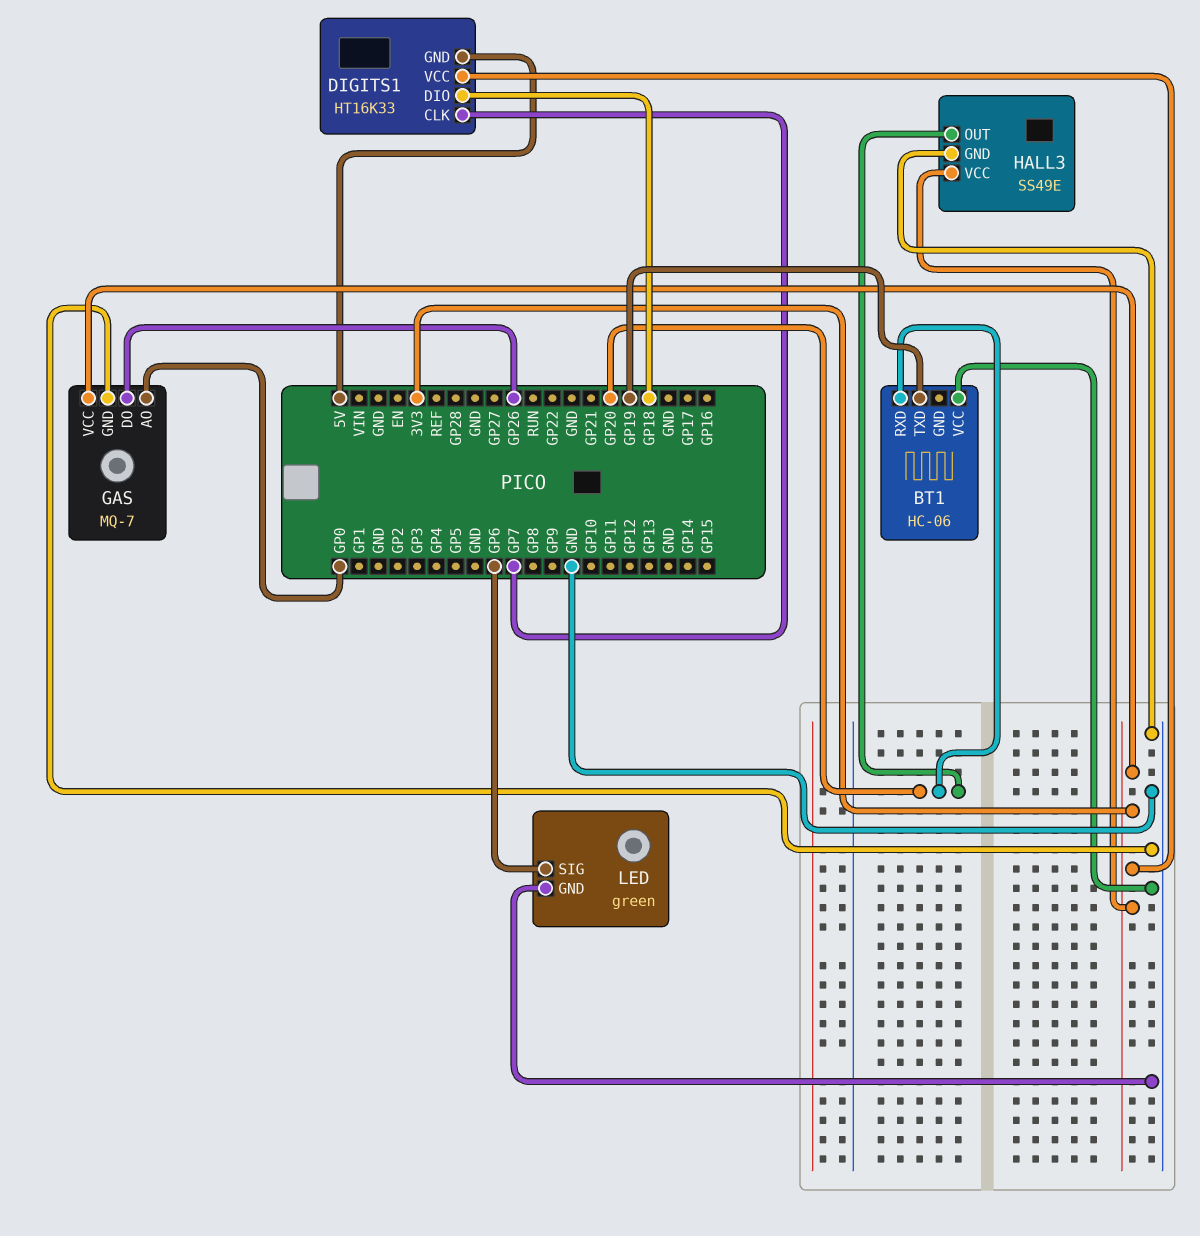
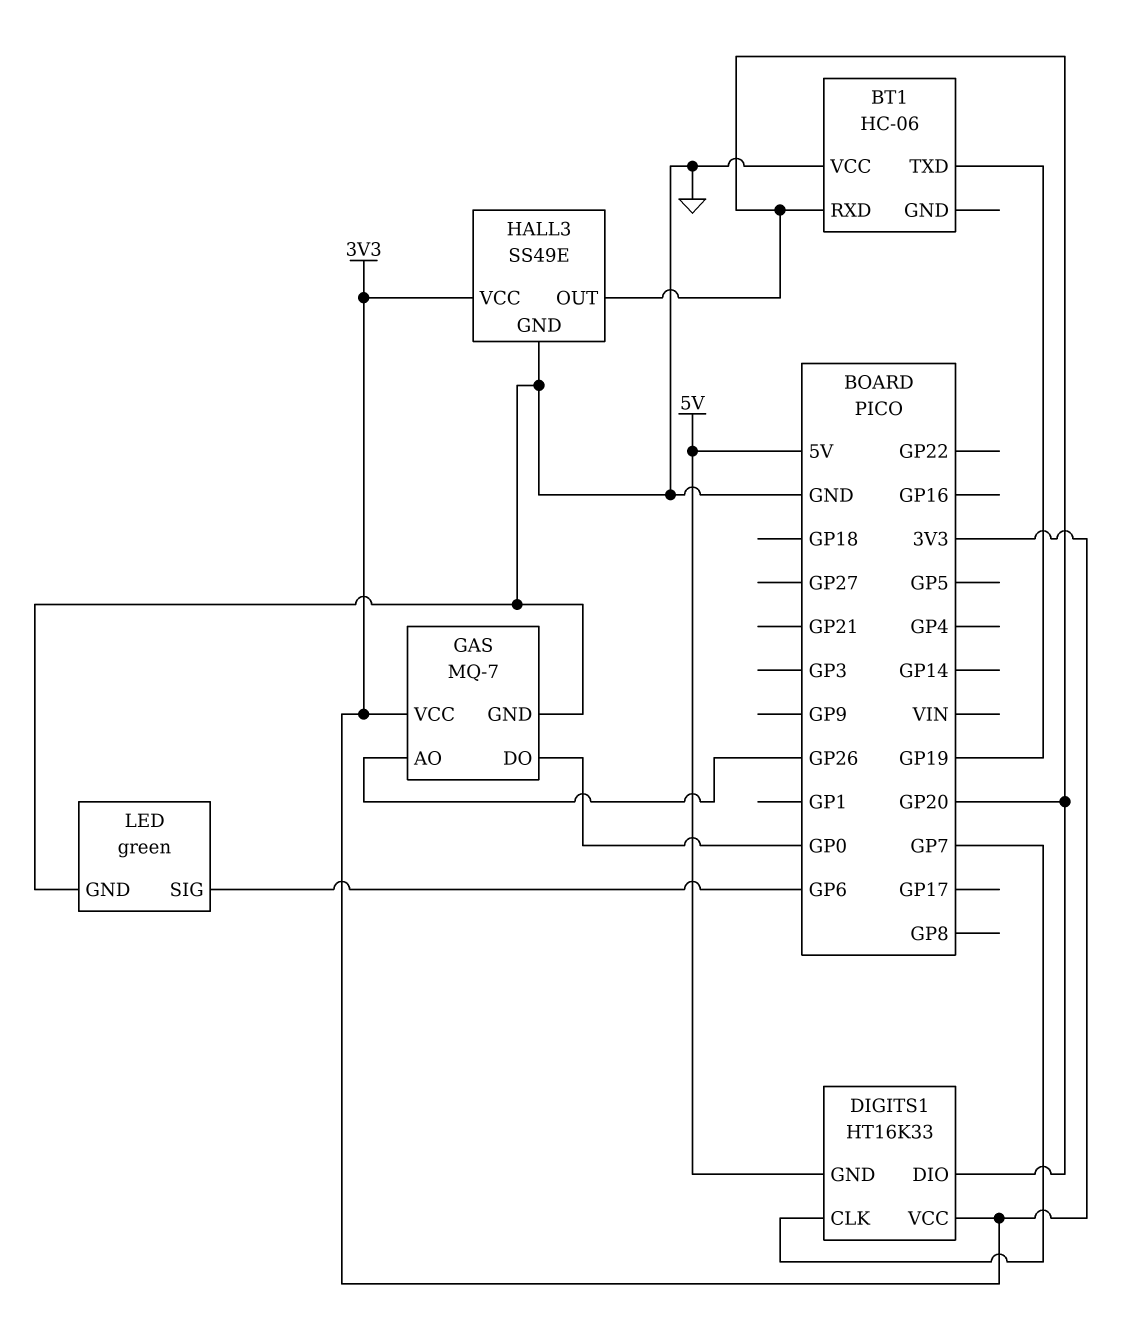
DIGITS1 pin DIO: GP18 -> GP20
GAS pin AO: GP0 -> GP26
GAS pin DO: GP26 -> GP0

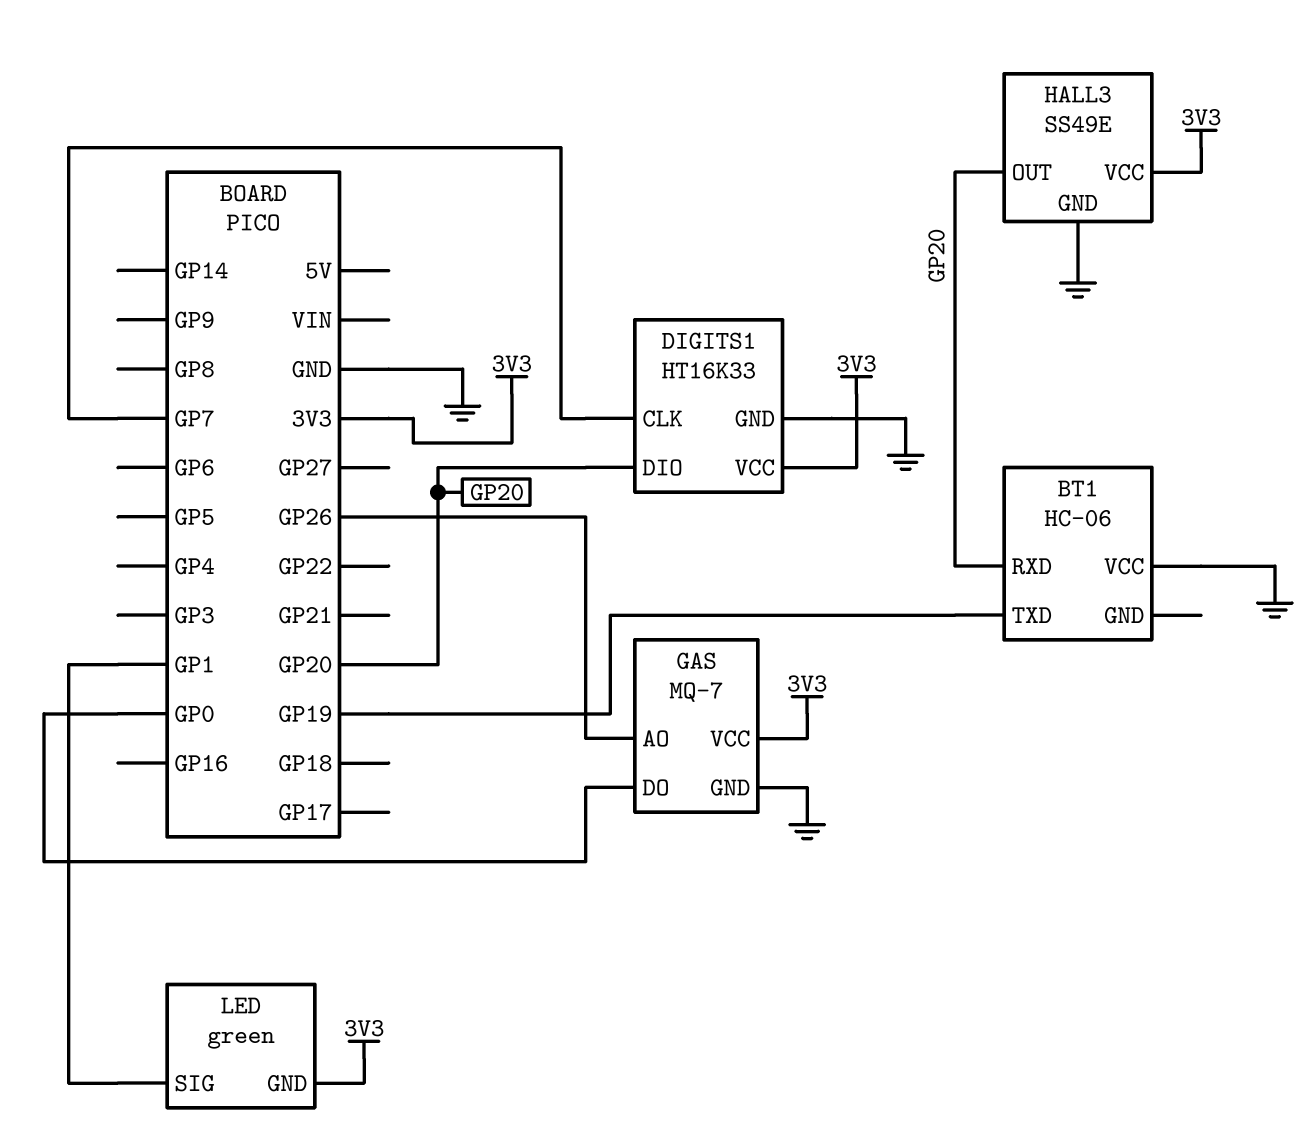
DIGITS1 pin GND: 5V -> GND
LED pin GND: GND -> 3V3
LED pin SIG: GP6 -> GP1

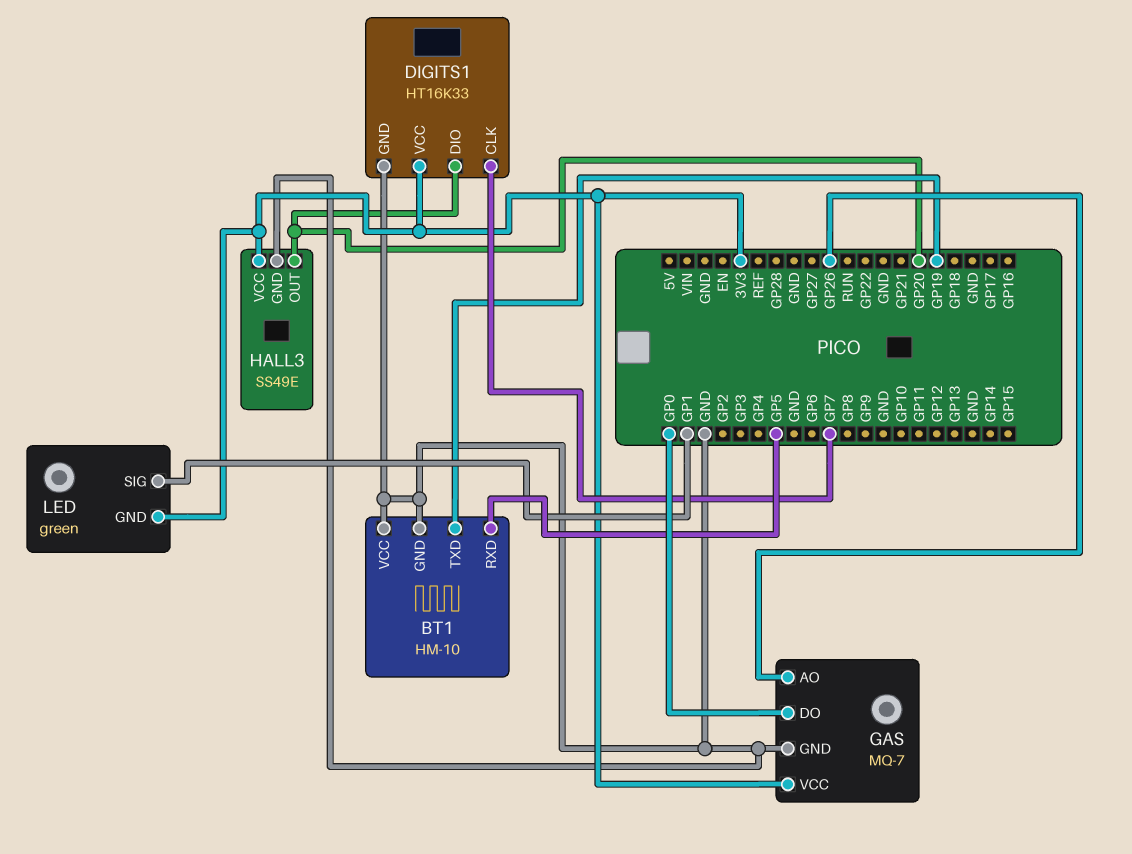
BT1: HC-06 -> HM-10
BT1 pin GND: none -> GND
BT1 pin RXD: GP20 -> GP5

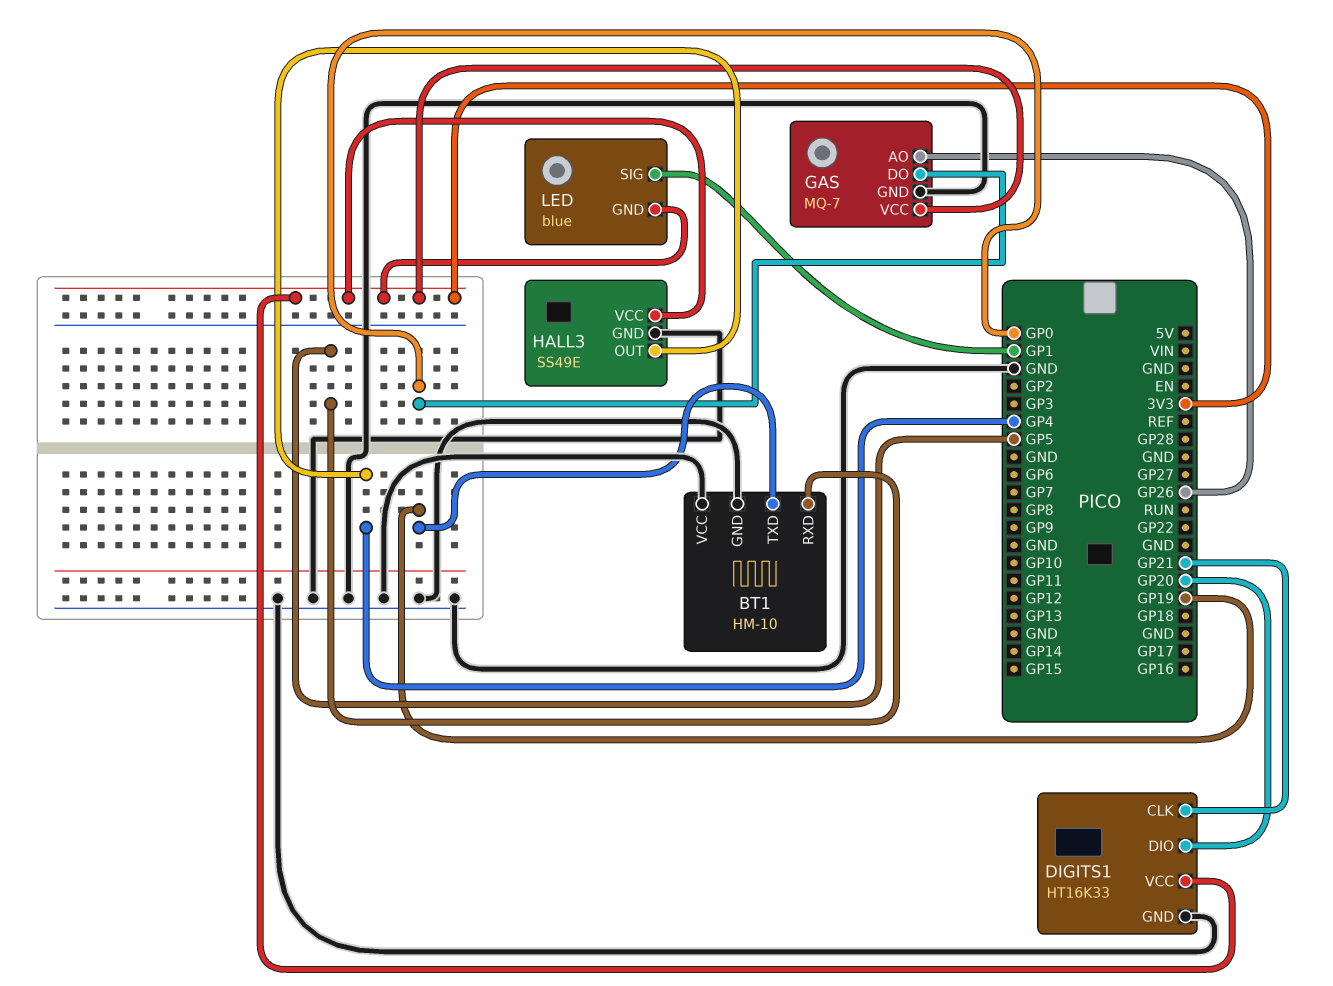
DIGITS1 pin CLK: GP7 -> GP21
HALL3 pin OUT: GP20 -> GP4
LED: green -> blue

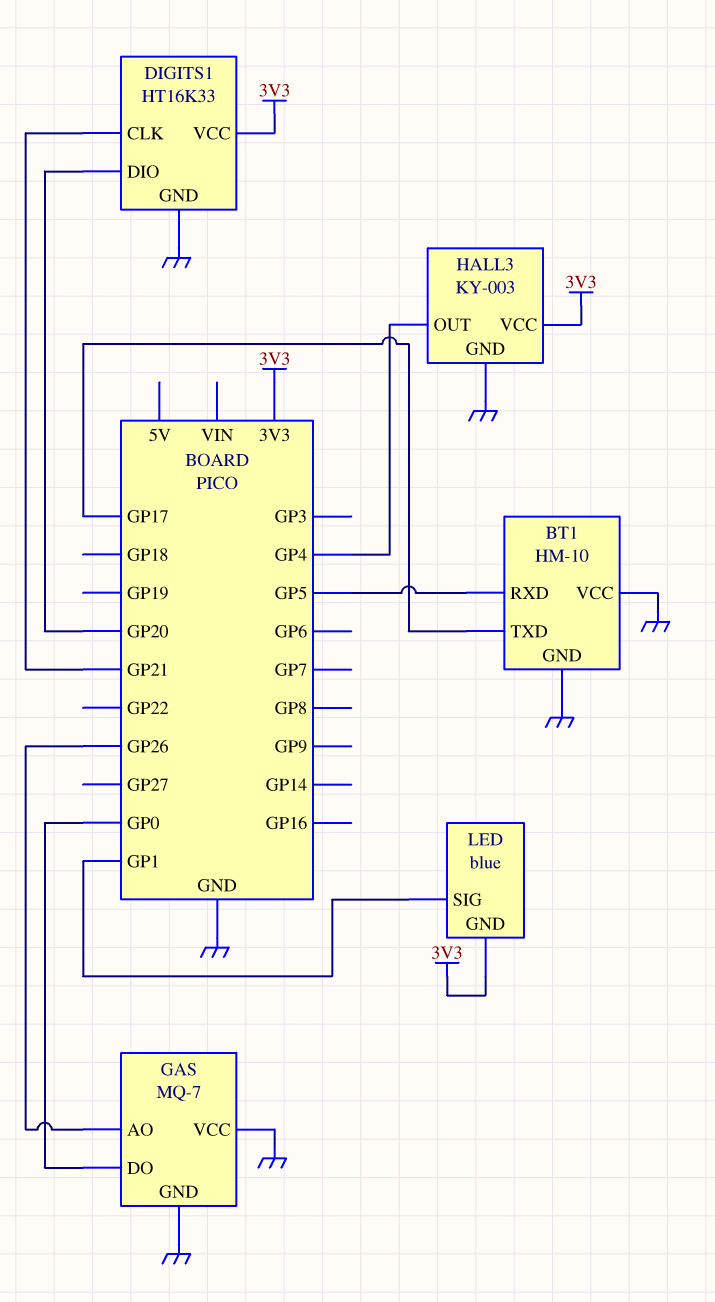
BT1 pin TXD: GP19 -> GP17
GAS pin VCC: 3V3 -> GND
HALL3: SS49E -> KY-003

